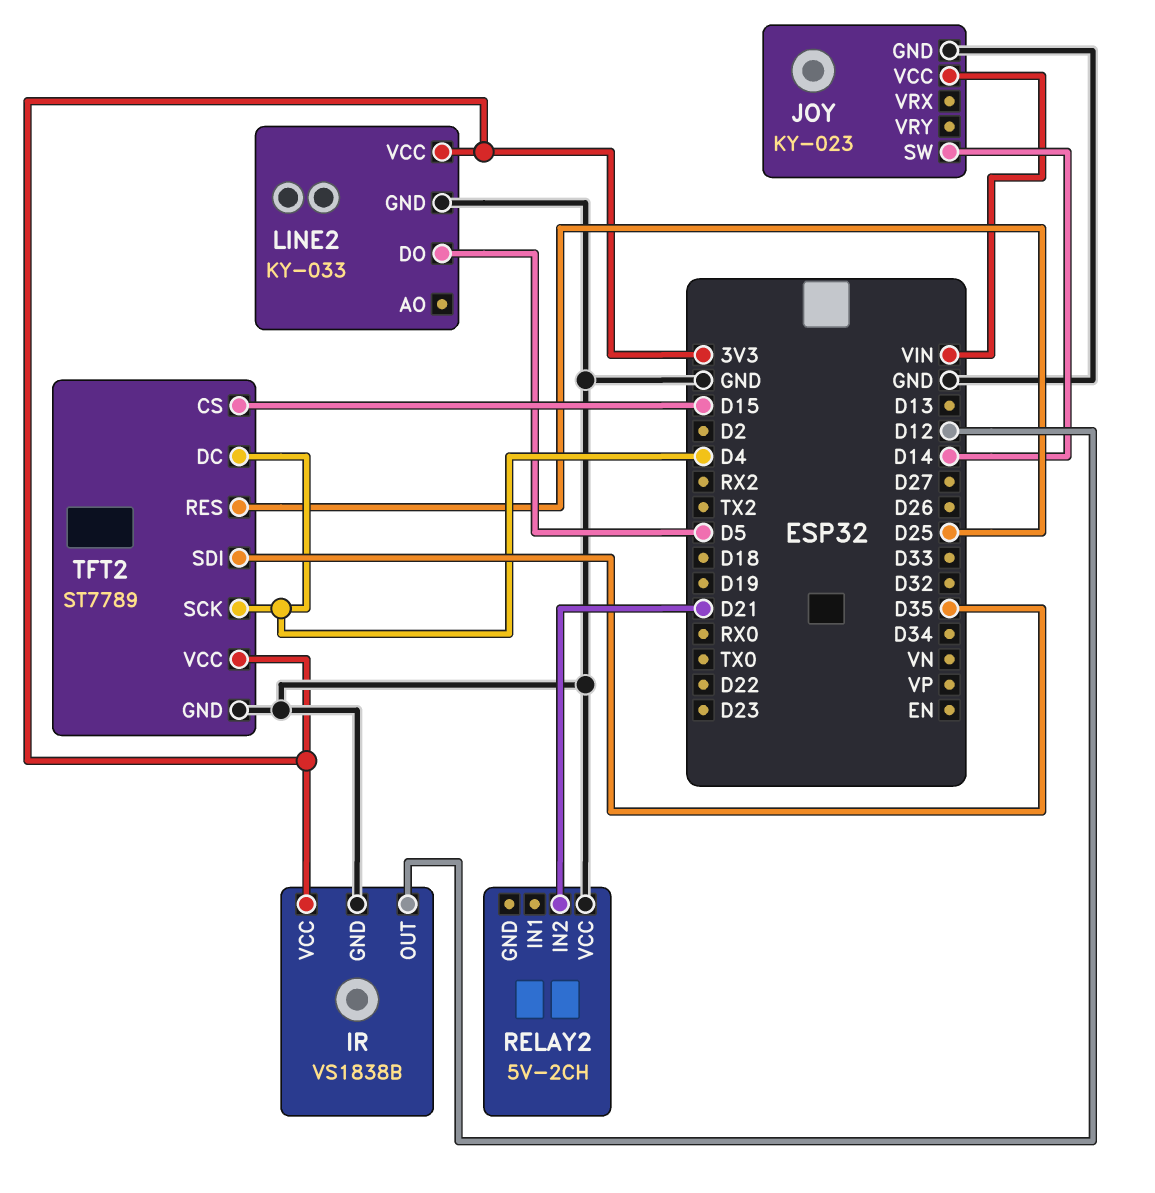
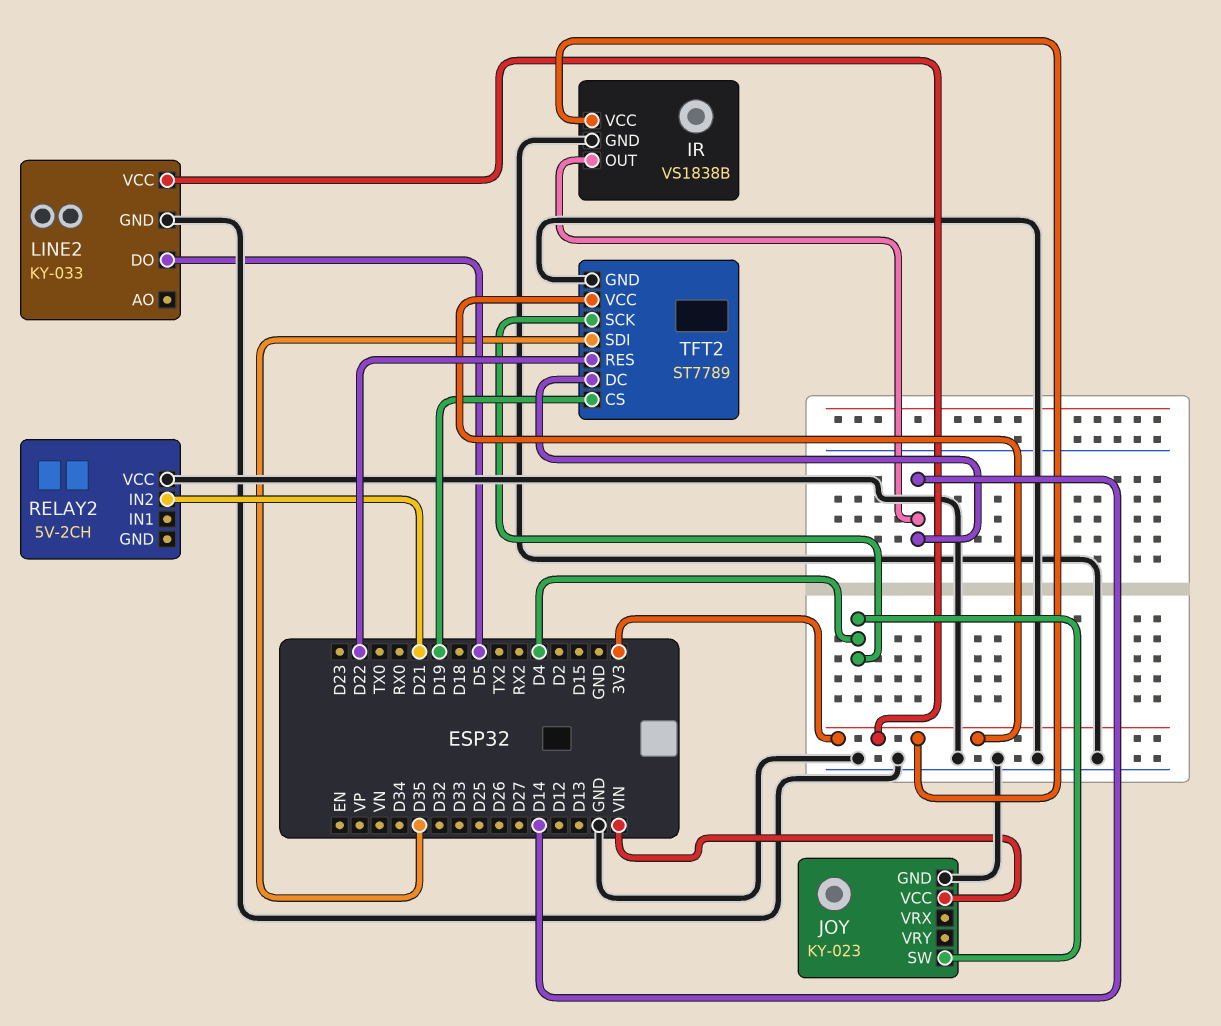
IR pin OUT: D12 -> D14
JOY pin SW: D14 -> D4
TFT2 pin CS: D15 -> D19
TFT2 pin DC: D4 -> D14
TFT2 pin RES: D25 -> D22

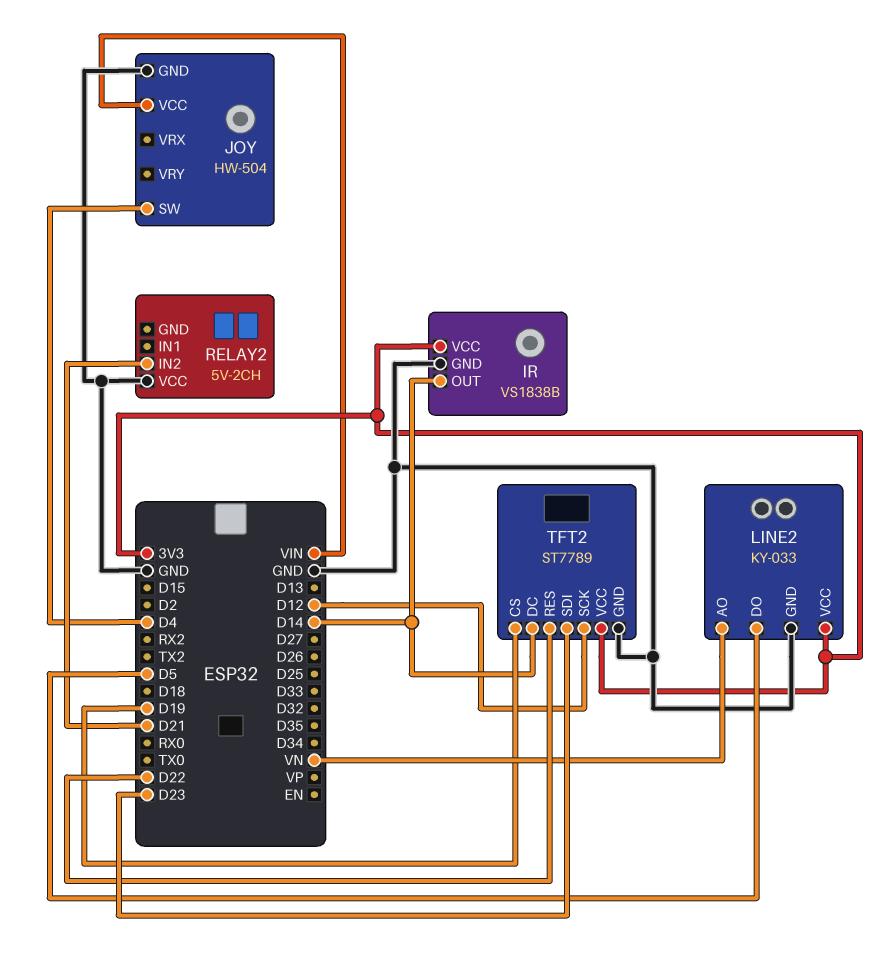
JOY: KY-023 -> HW-504
LINE2 pin AO: none -> VN
TFT2 pin SCK: D4 -> D12
TFT2 pin SDI: D35 -> D23

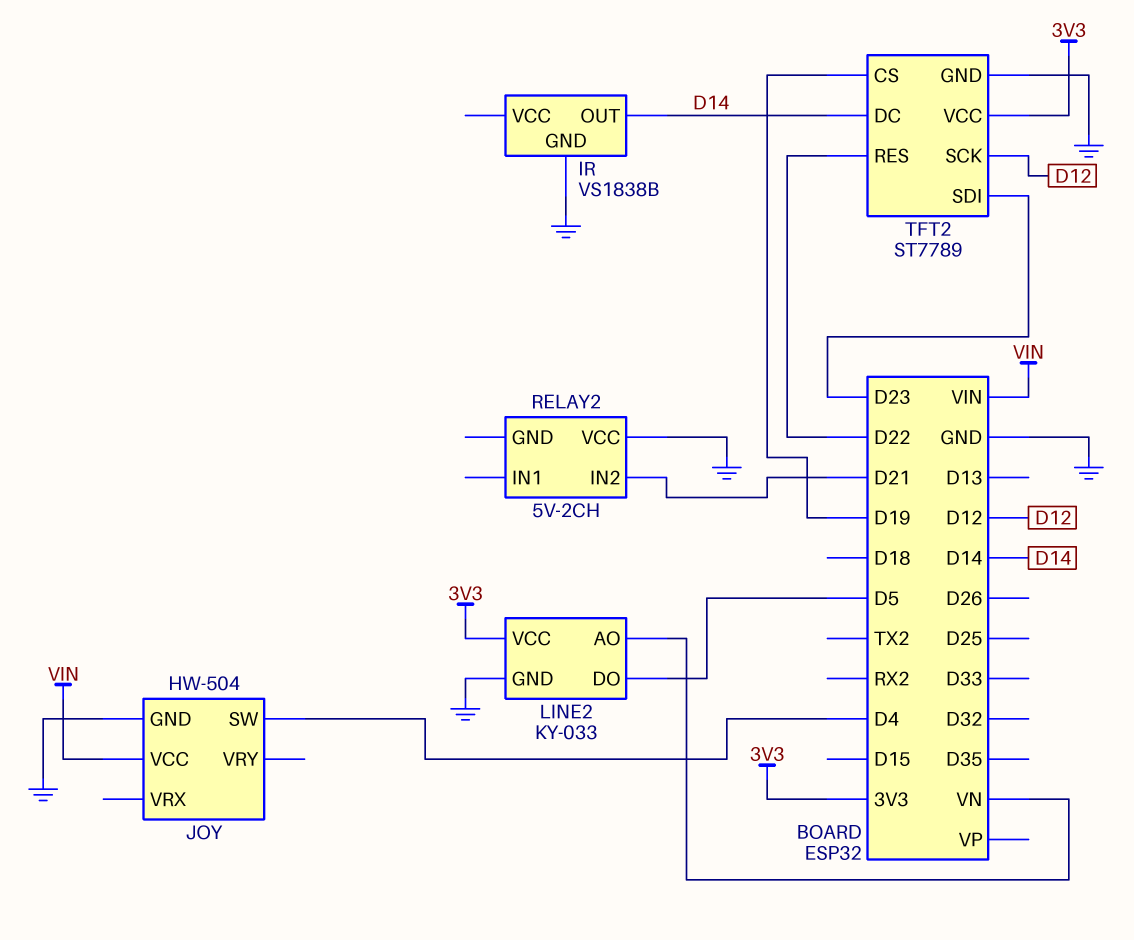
IR pin VCC: 3V3 -> none

